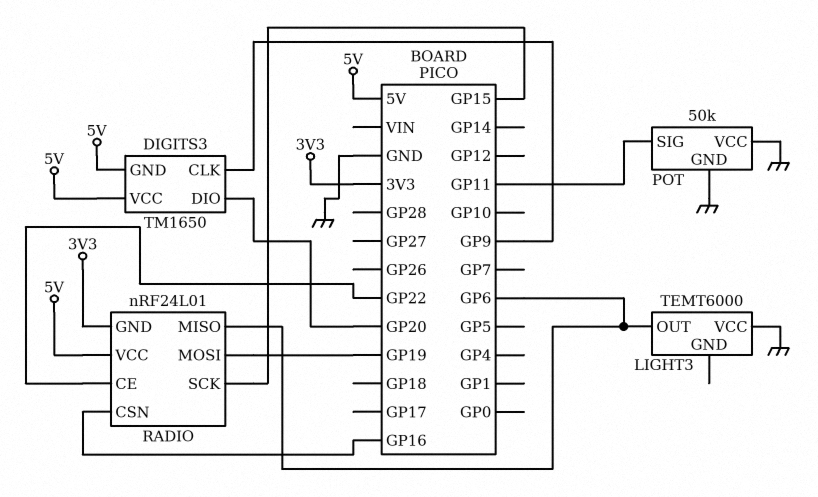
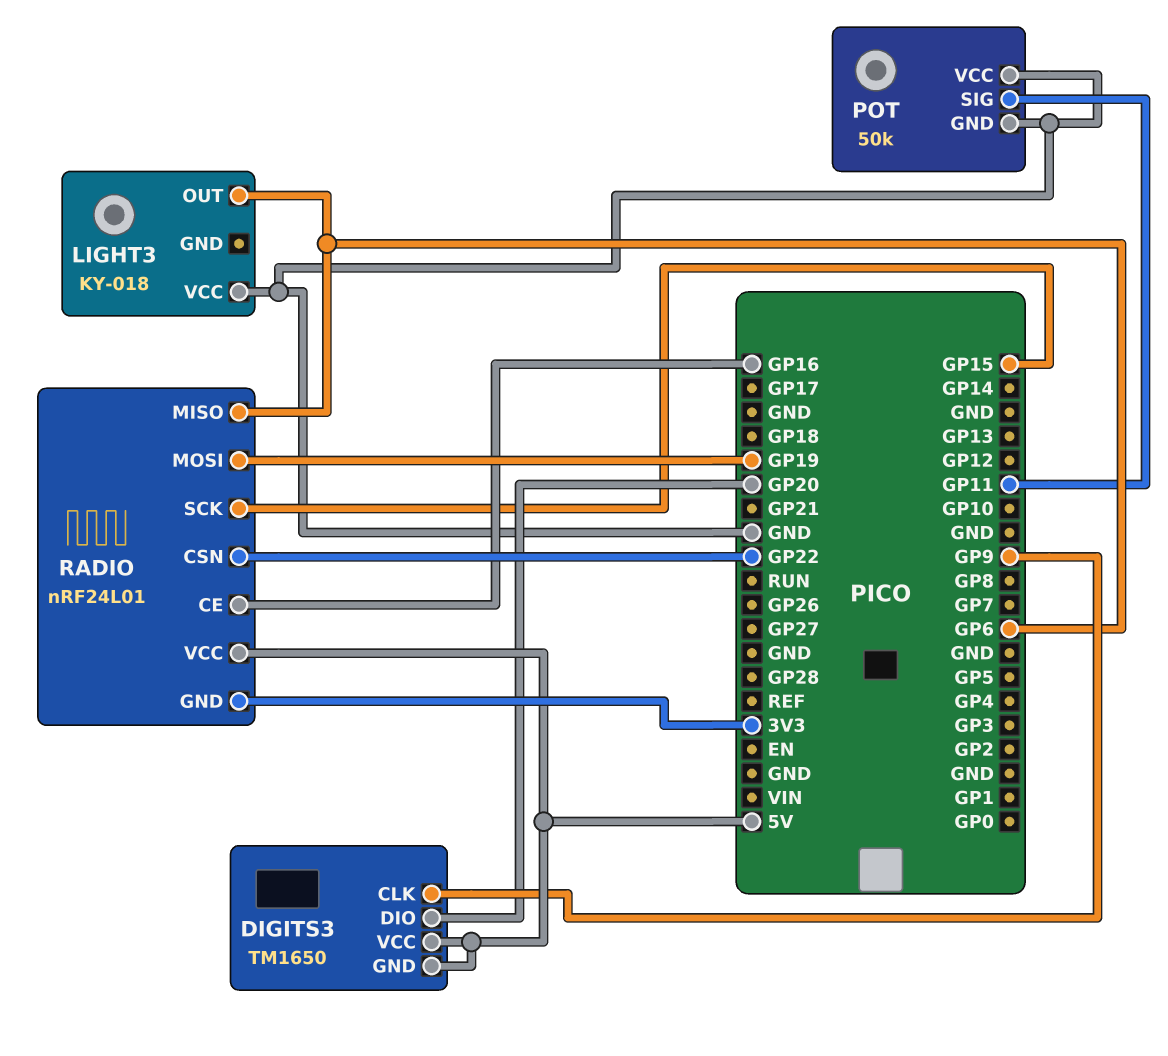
LIGHT3: TEMT6000 -> KY-018
RADIO pin CE: GP22 -> GP16
RADIO pin CSN: GP16 -> GP22

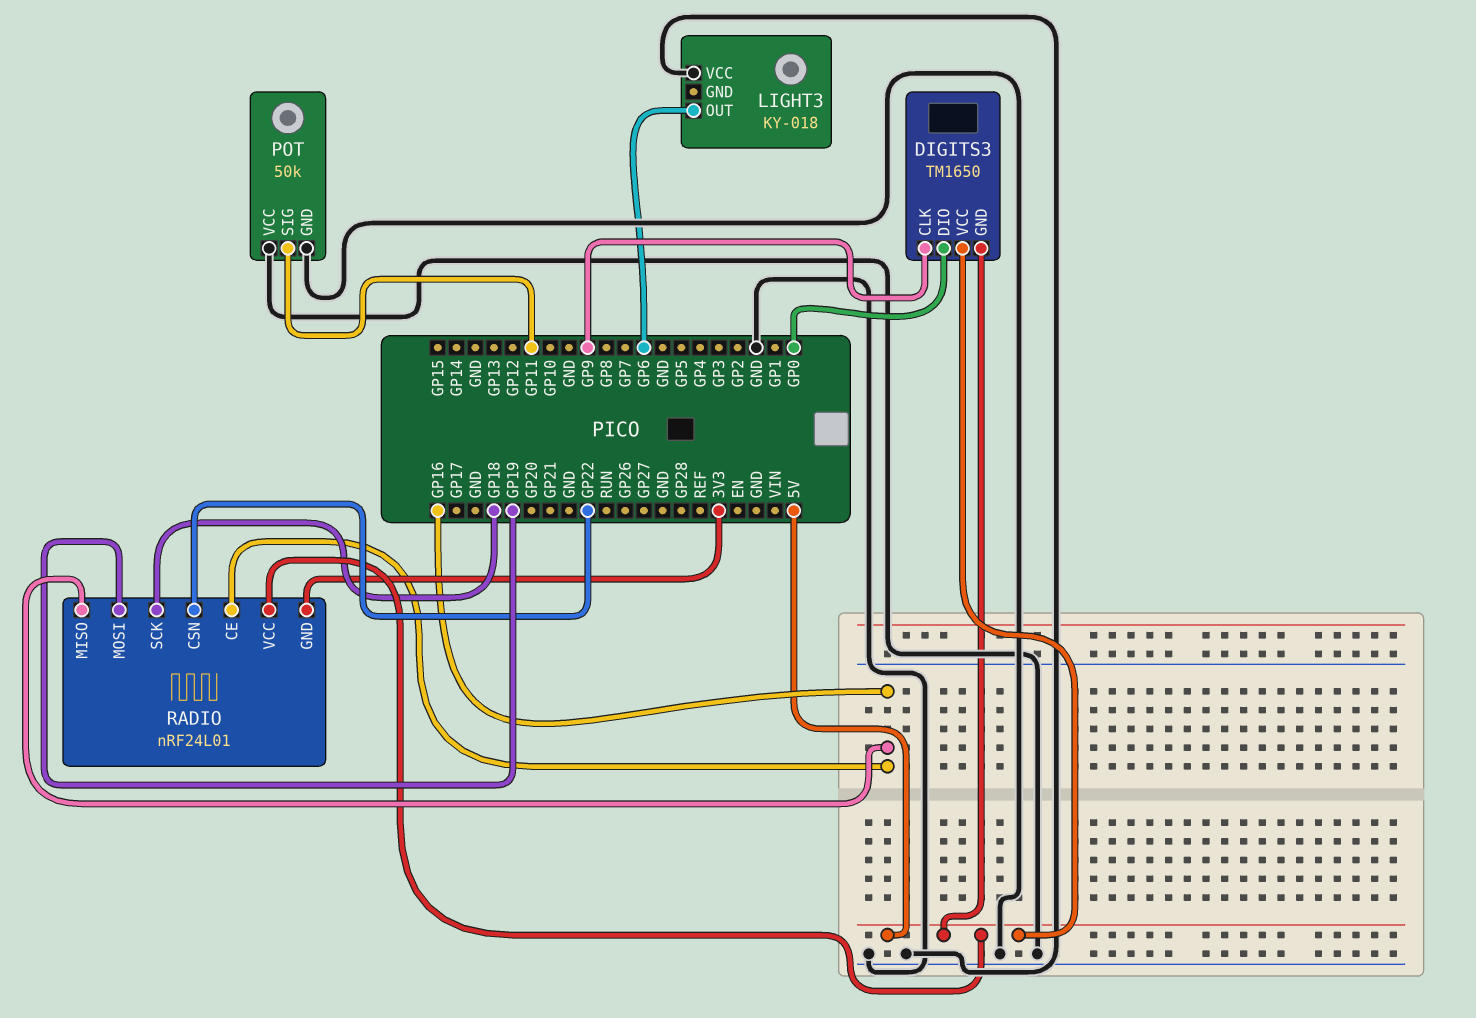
DIGITS3 pin DIO: GP20 -> GP0
RADIO pin MISO: GP6 -> GP16
RADIO pin SCK: GP15 -> GP18

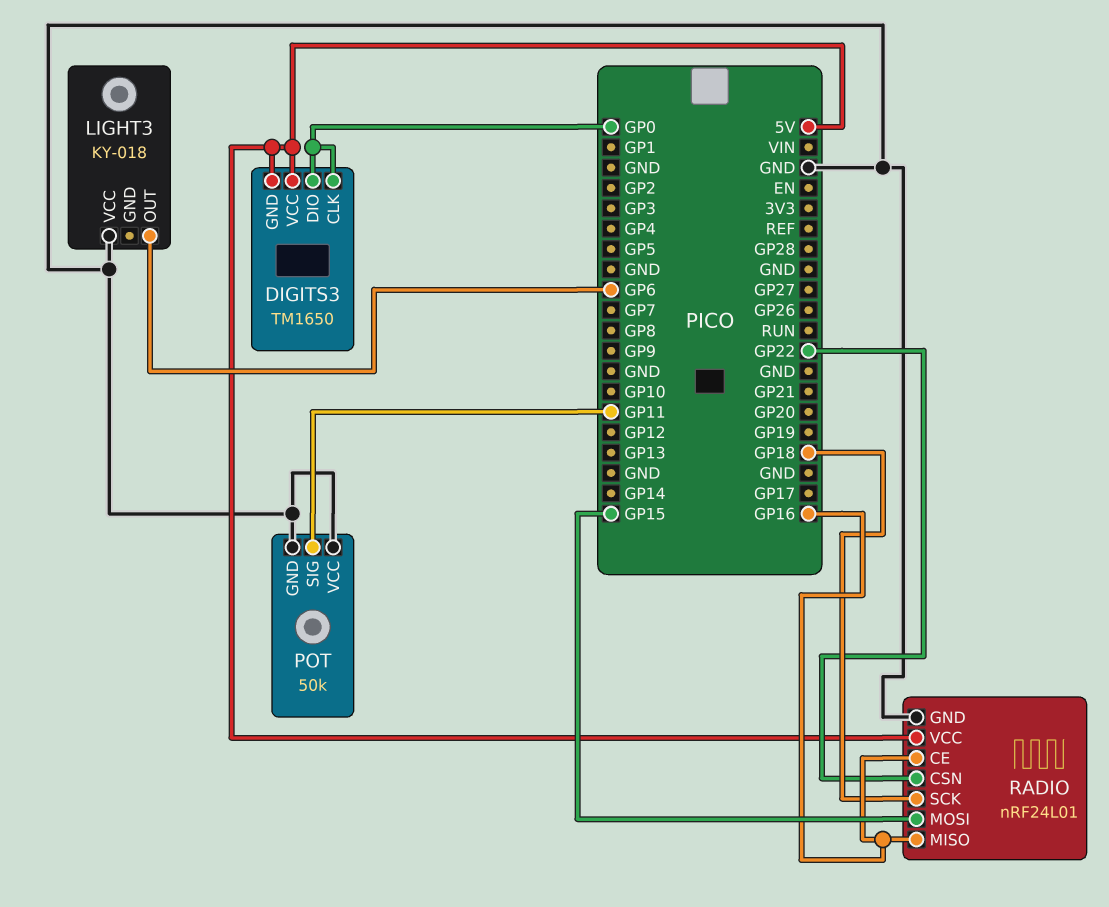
DIGITS3 pin CLK: GP9 -> GP0
RADIO pin GND: 3V3 -> GND
RADIO pin MOSI: GP19 -> GP15

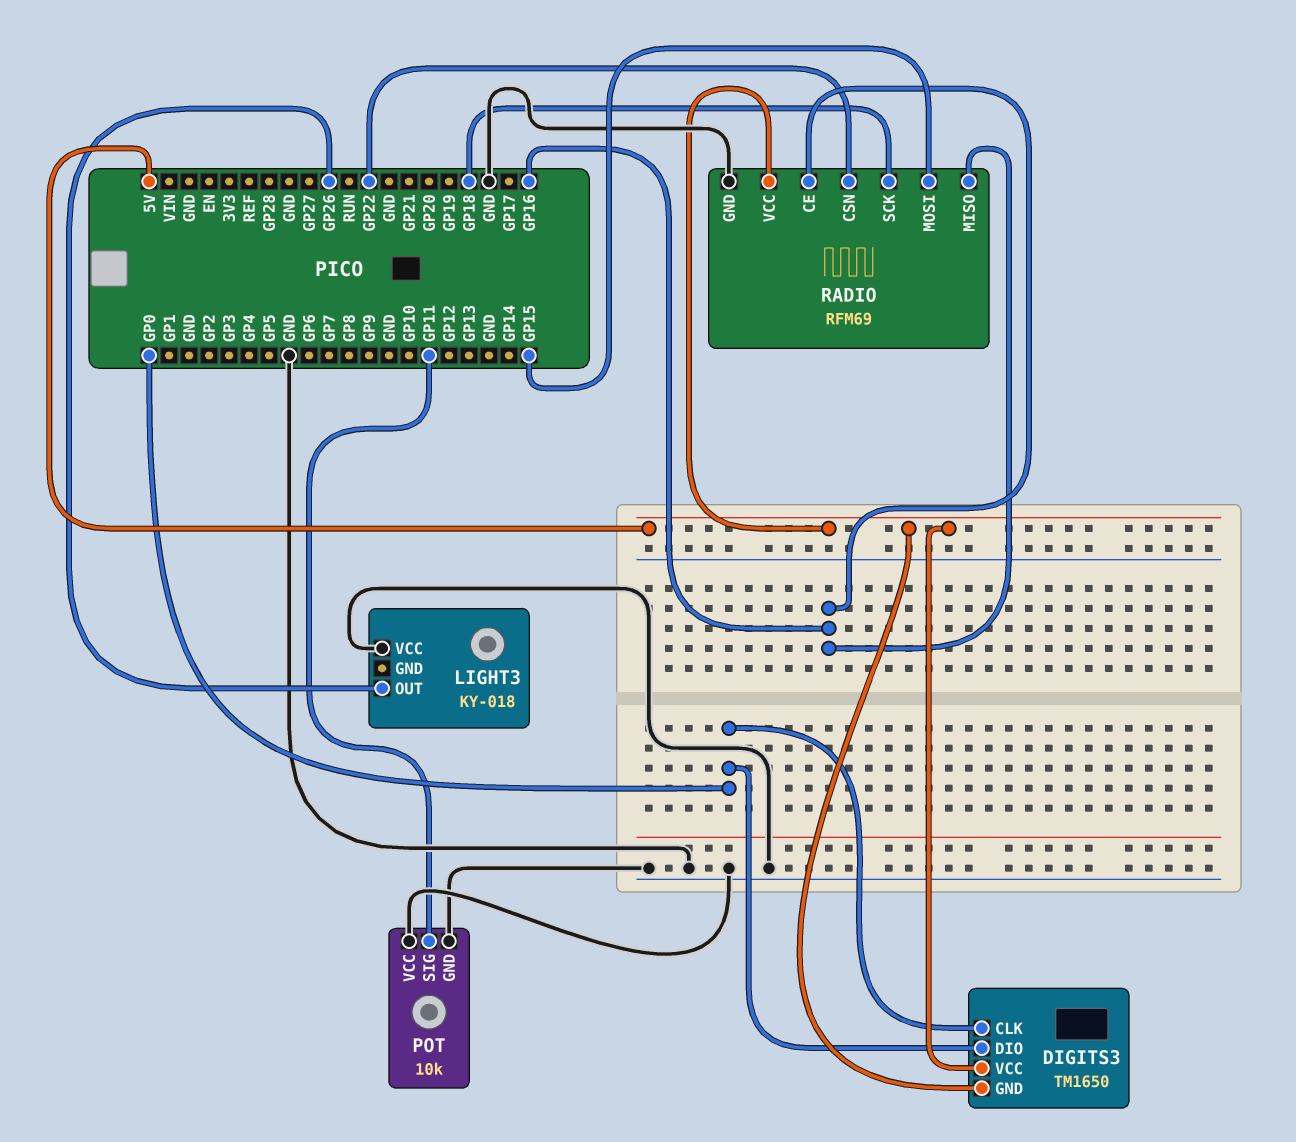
LIGHT3 pin OUT: GP6 -> GP26
POT: 50k -> 10k
RADIO: nRF24L01 -> RFM69

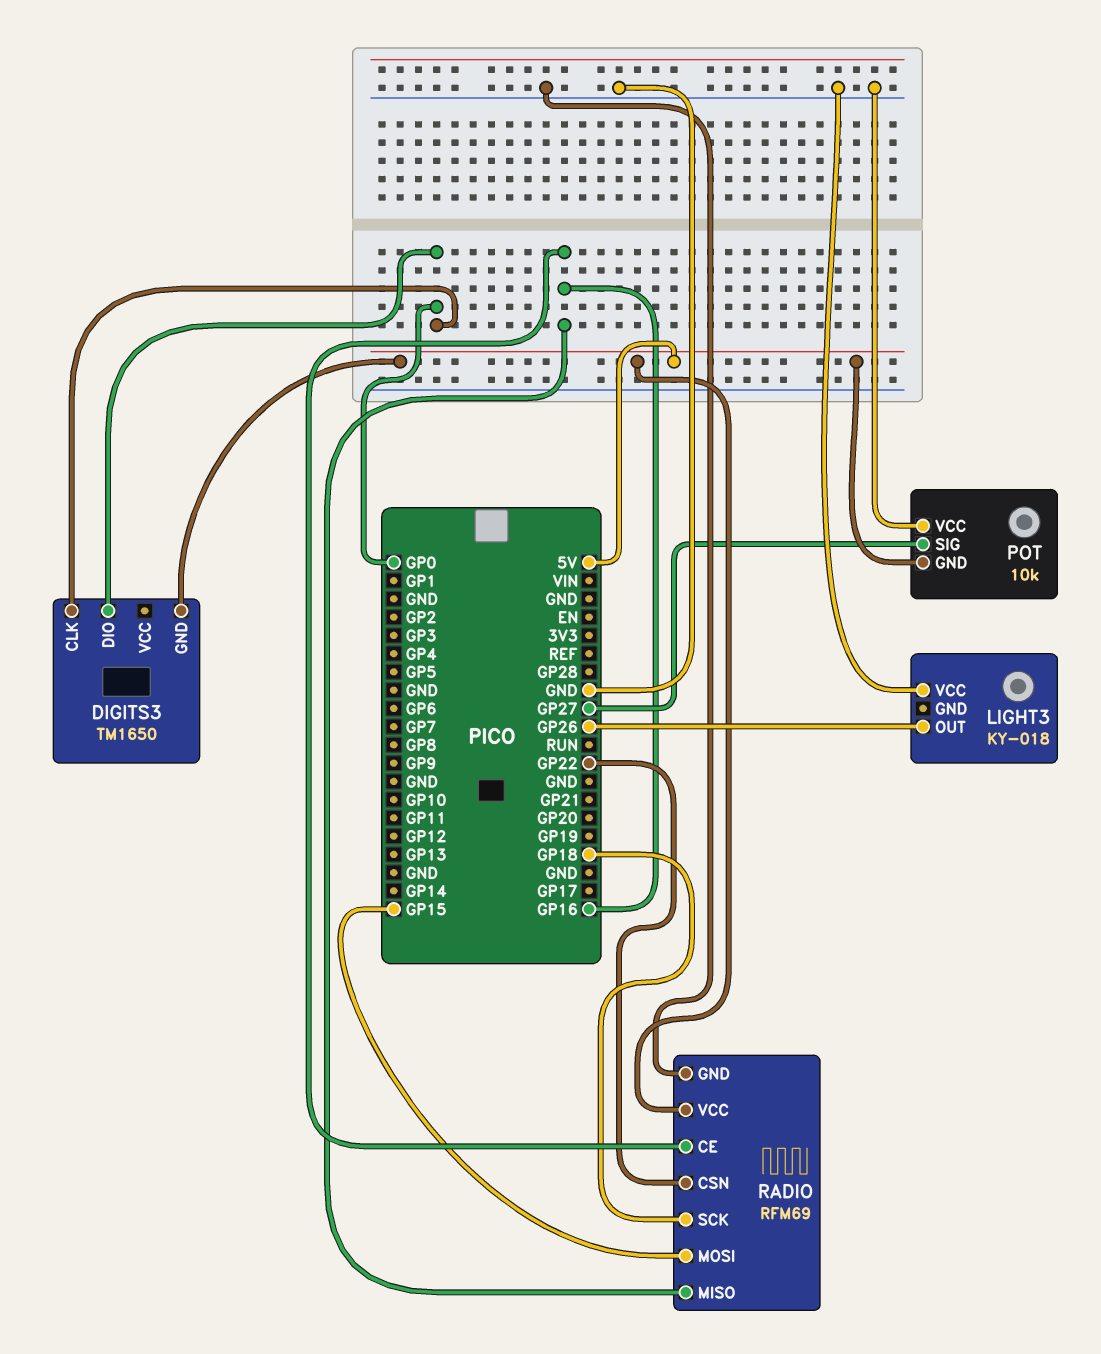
DIGITS3 pin VCC: 5V -> none
POT pin GND: GND -> 5V
POT pin SIG: GP11 -> GP27

